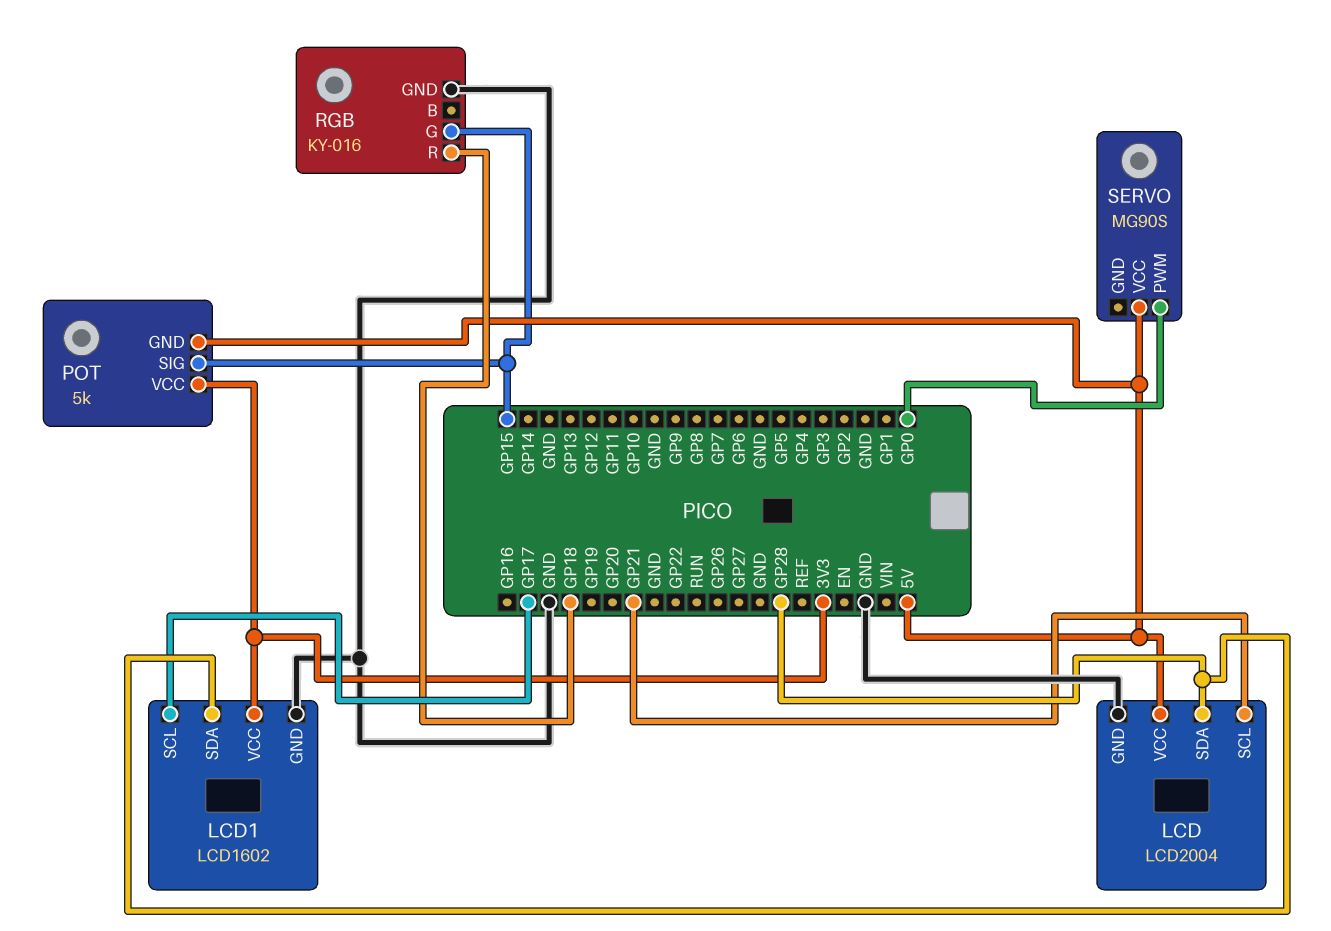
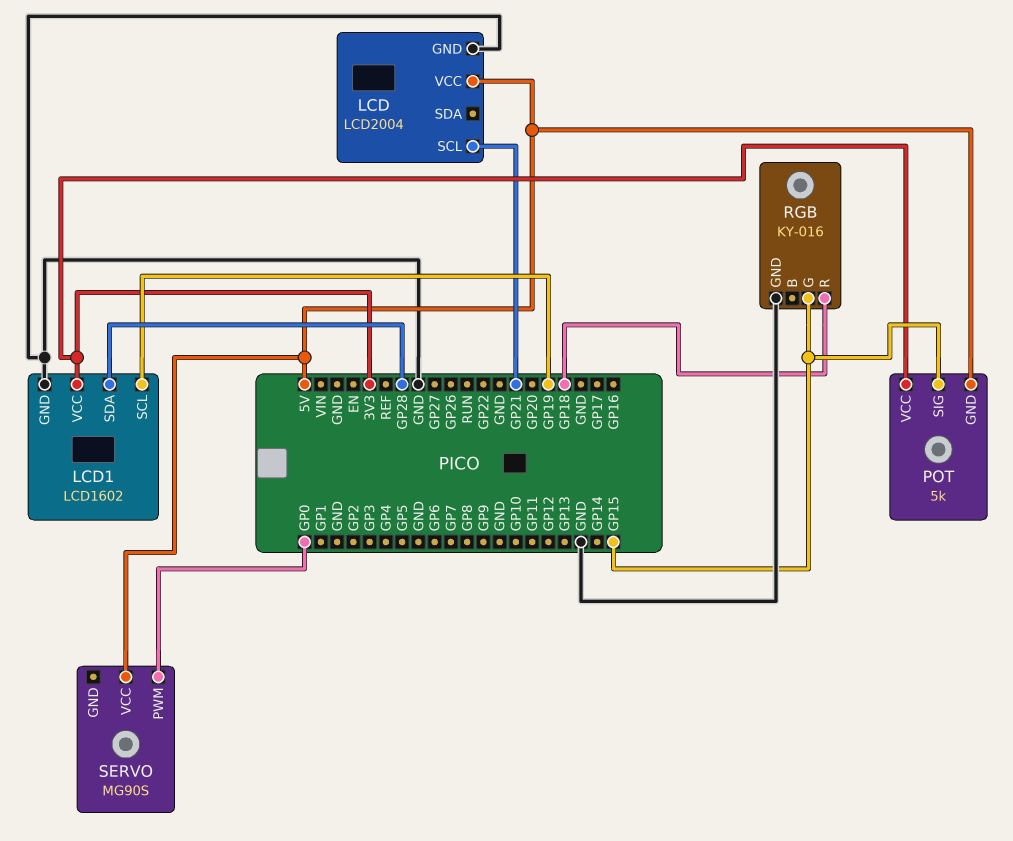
LCD pin SDA: GP28 -> none
LCD1 pin SCL: GP17 -> GP19

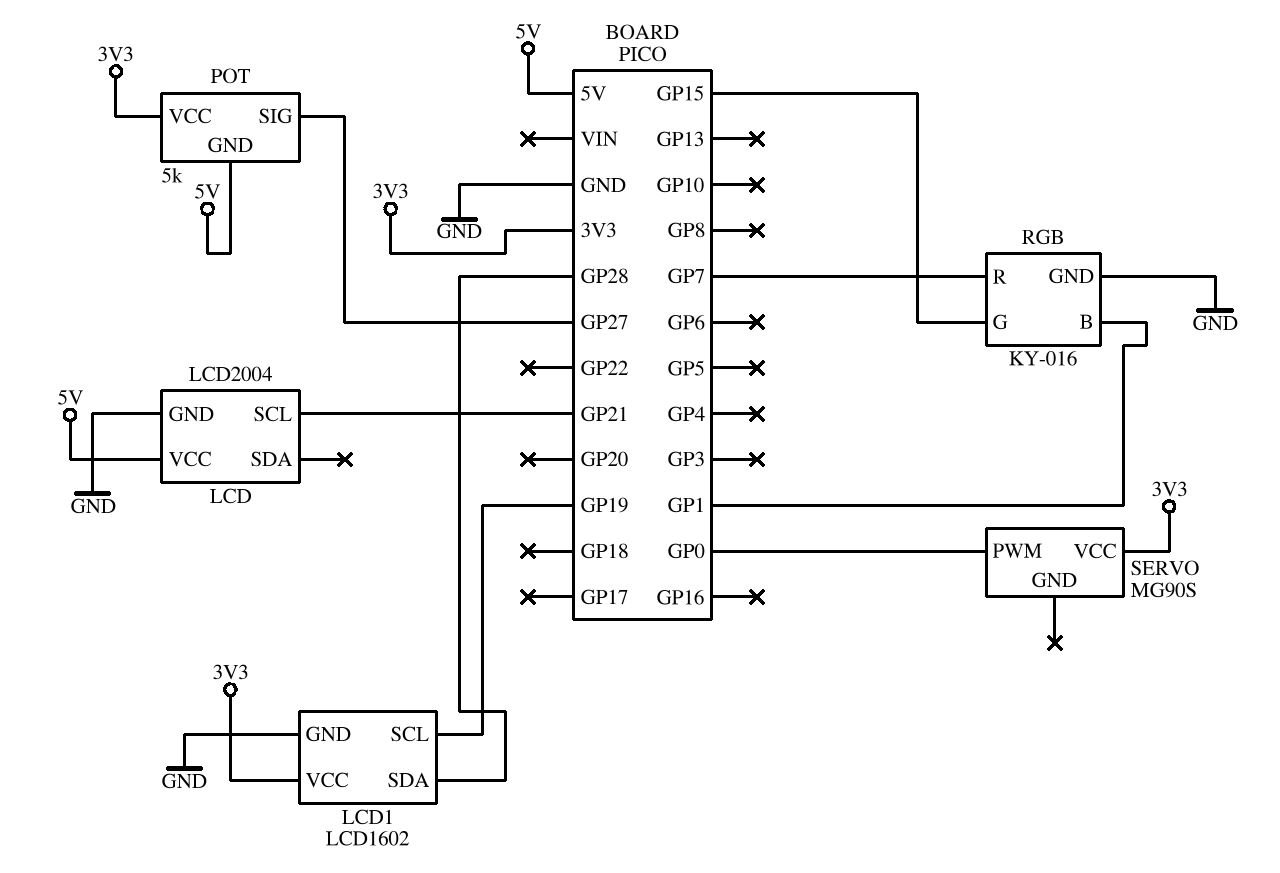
POT pin SIG: GP15 -> GP27
RGB pin B: none -> GP1
RGB pin R: GP18 -> GP7
SERVO pin VCC: 5V -> 3V3

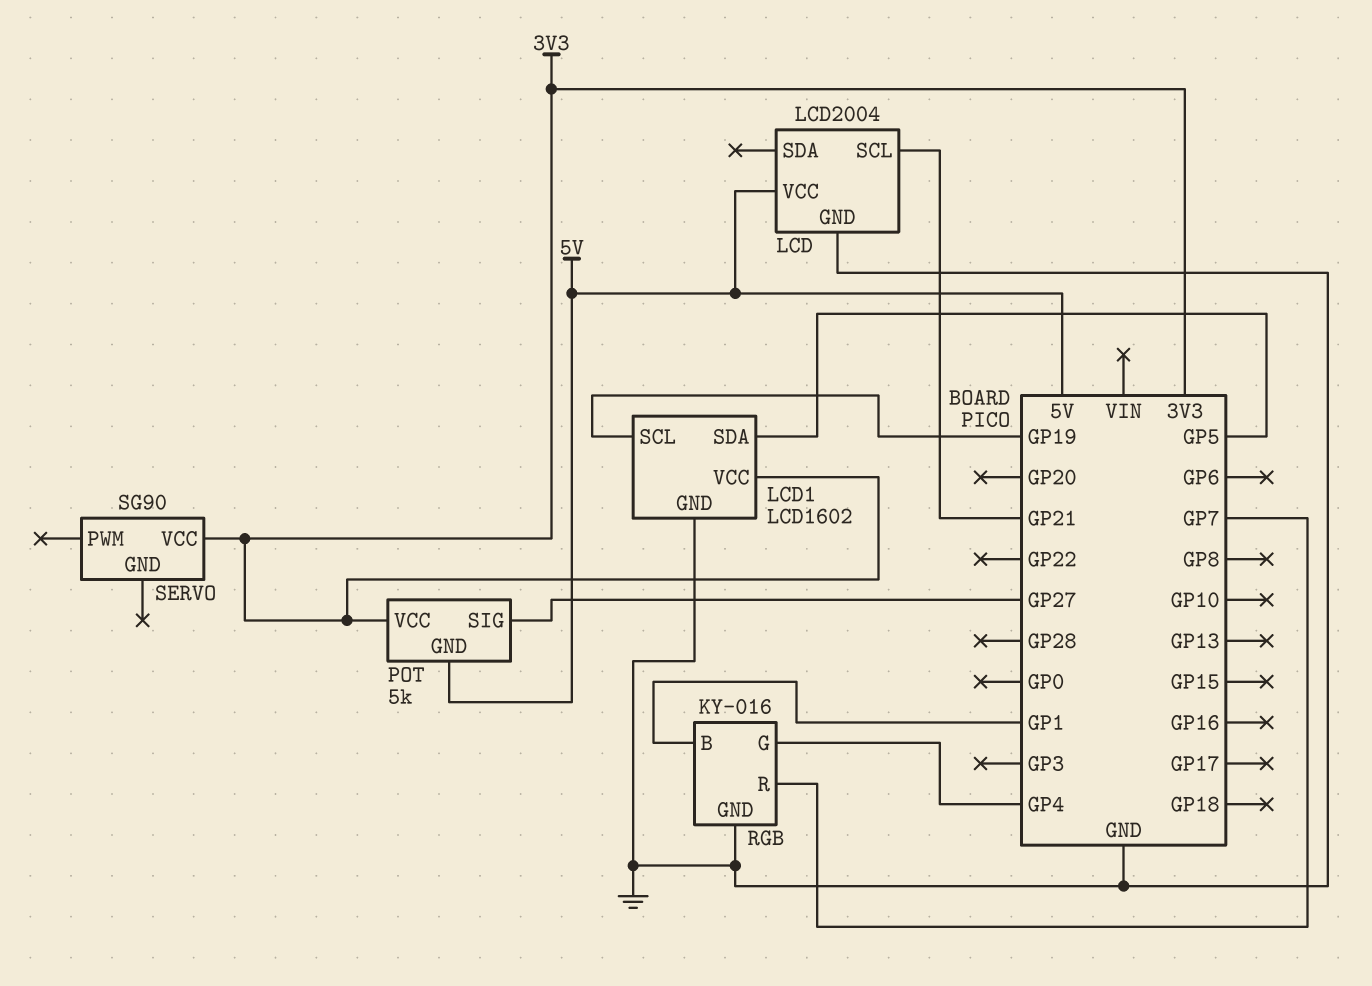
LCD1 pin SDA: GP28 -> GP5
RGB pin G: GP15 -> GP4
SERVO: MG90S -> SG90
SERVO pin PWM: GP0 -> none

